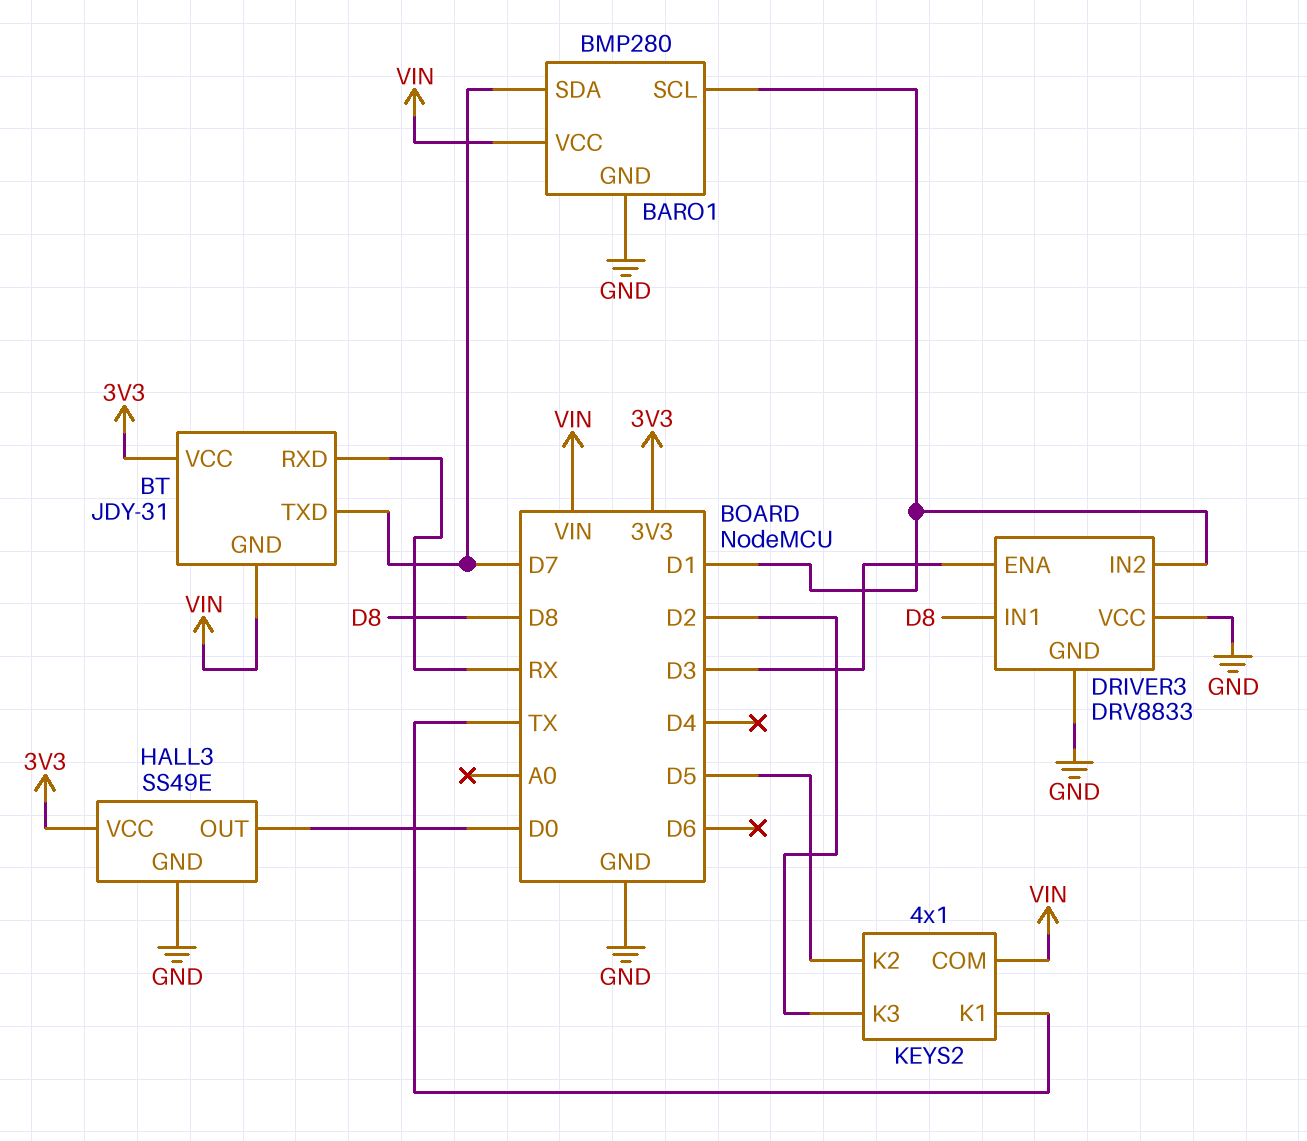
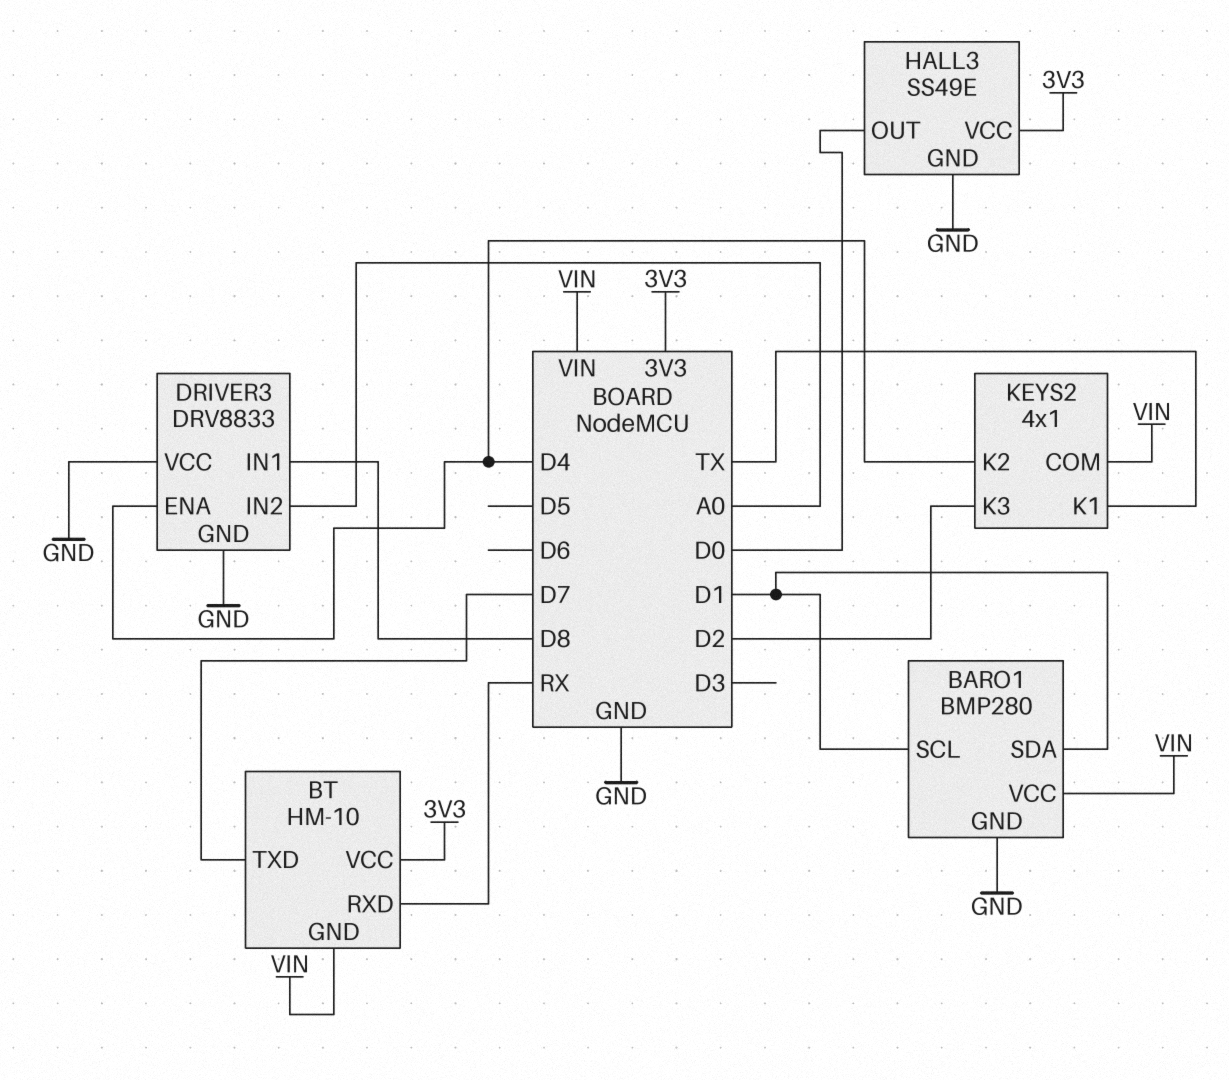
BARO1 pin SDA: D7 -> D1
BT: JDY-31 -> HM-10
DRIVER3 pin ENA: D3 -> D4
DRIVER3 pin IN2: D1 -> A0
KEYS2 pin K2: D5 -> D4

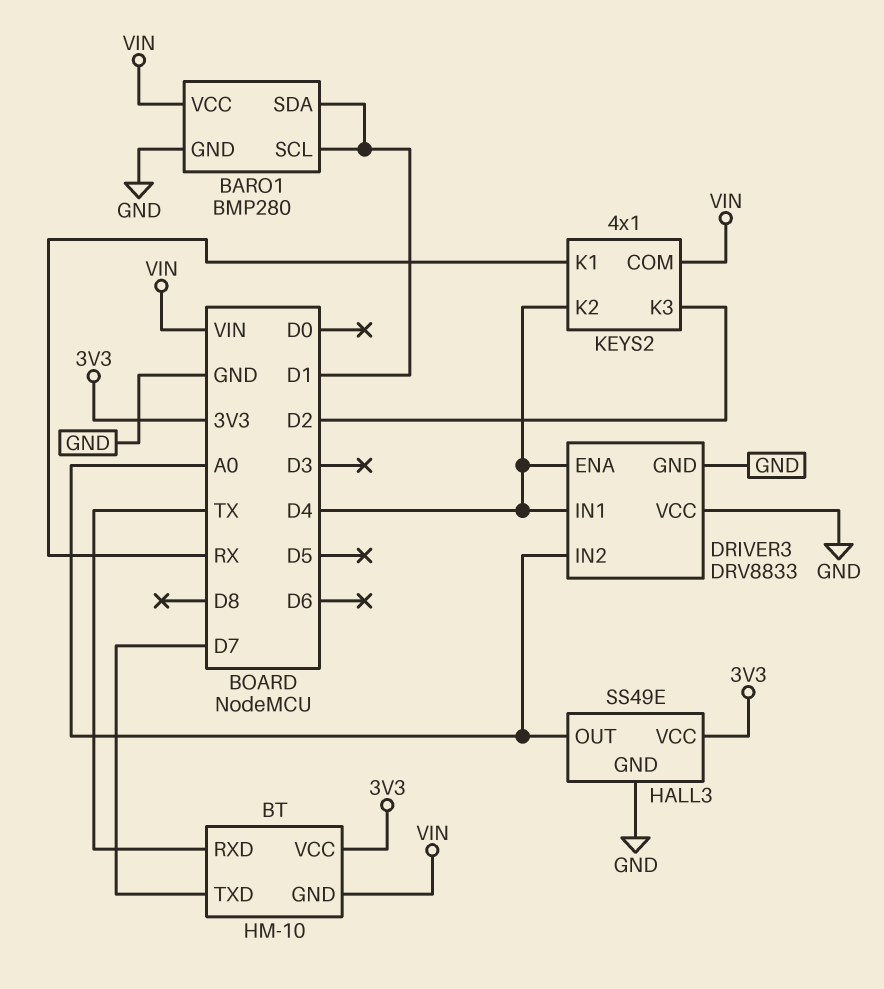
BT pin RXD: RX -> TX
DRIVER3 pin IN1: D8 -> D4
HALL3 pin OUT: D0 -> A0
KEYS2 pin K1: TX -> RX

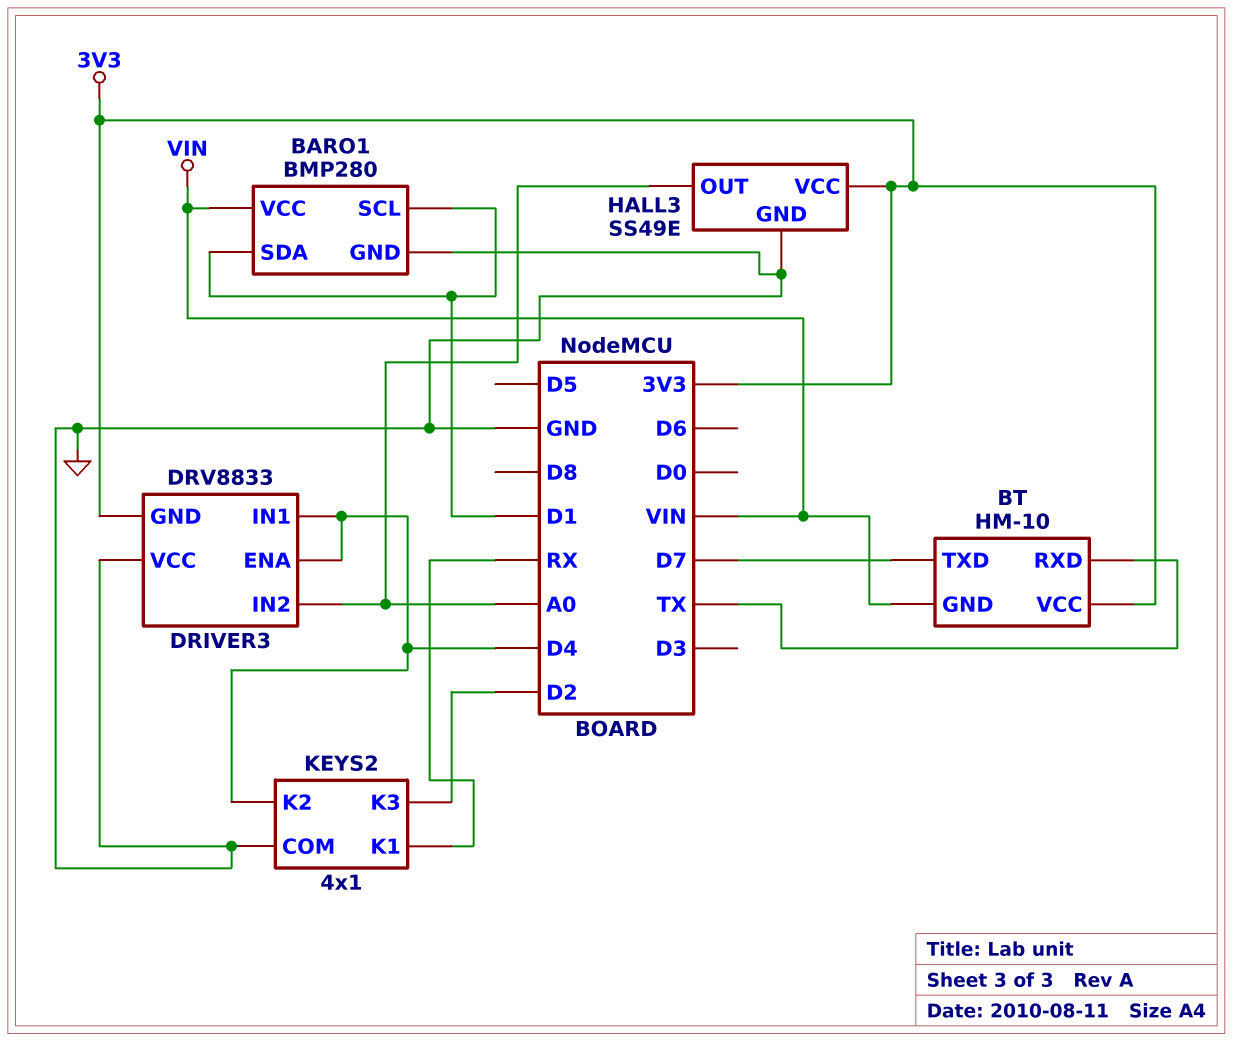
DRIVER3 pin GND: GND -> 3V3
KEYS2 pin COM: VIN -> GND

